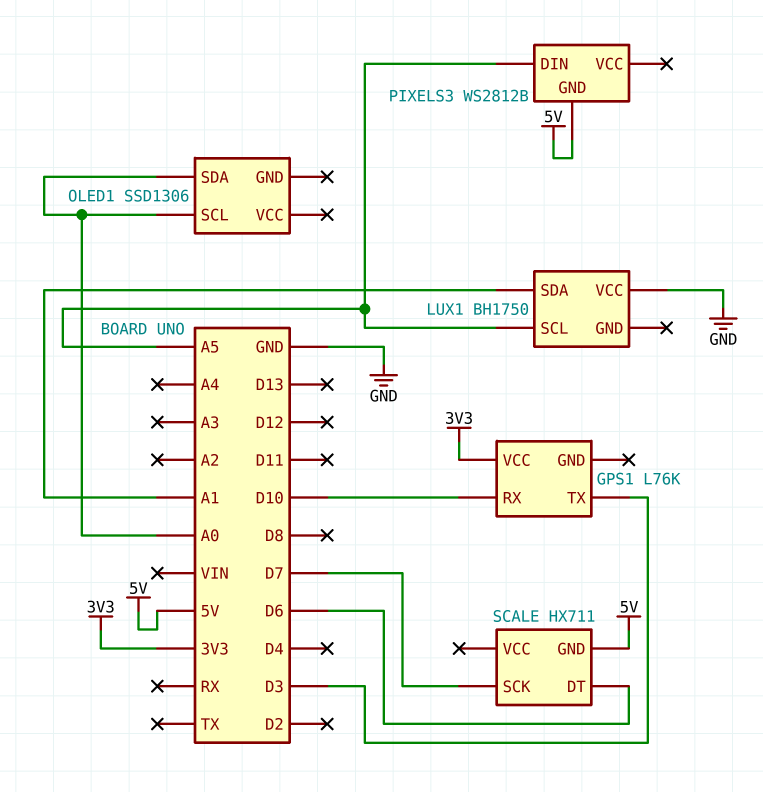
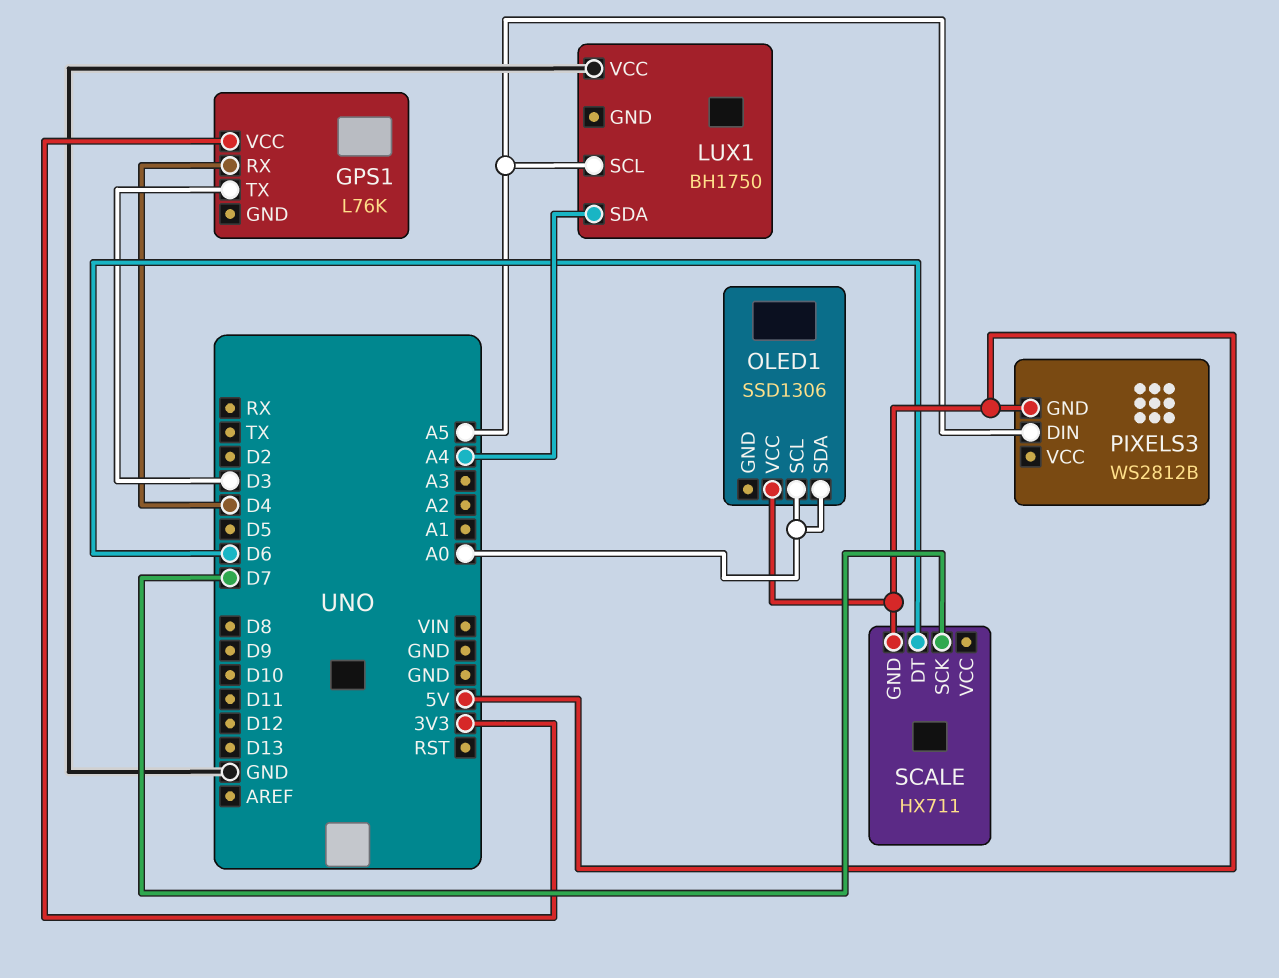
GPS1 pin RX: D10 -> D4
LUX1 pin SDA: A1 -> A4
OLED1 pin VCC: none -> 5V

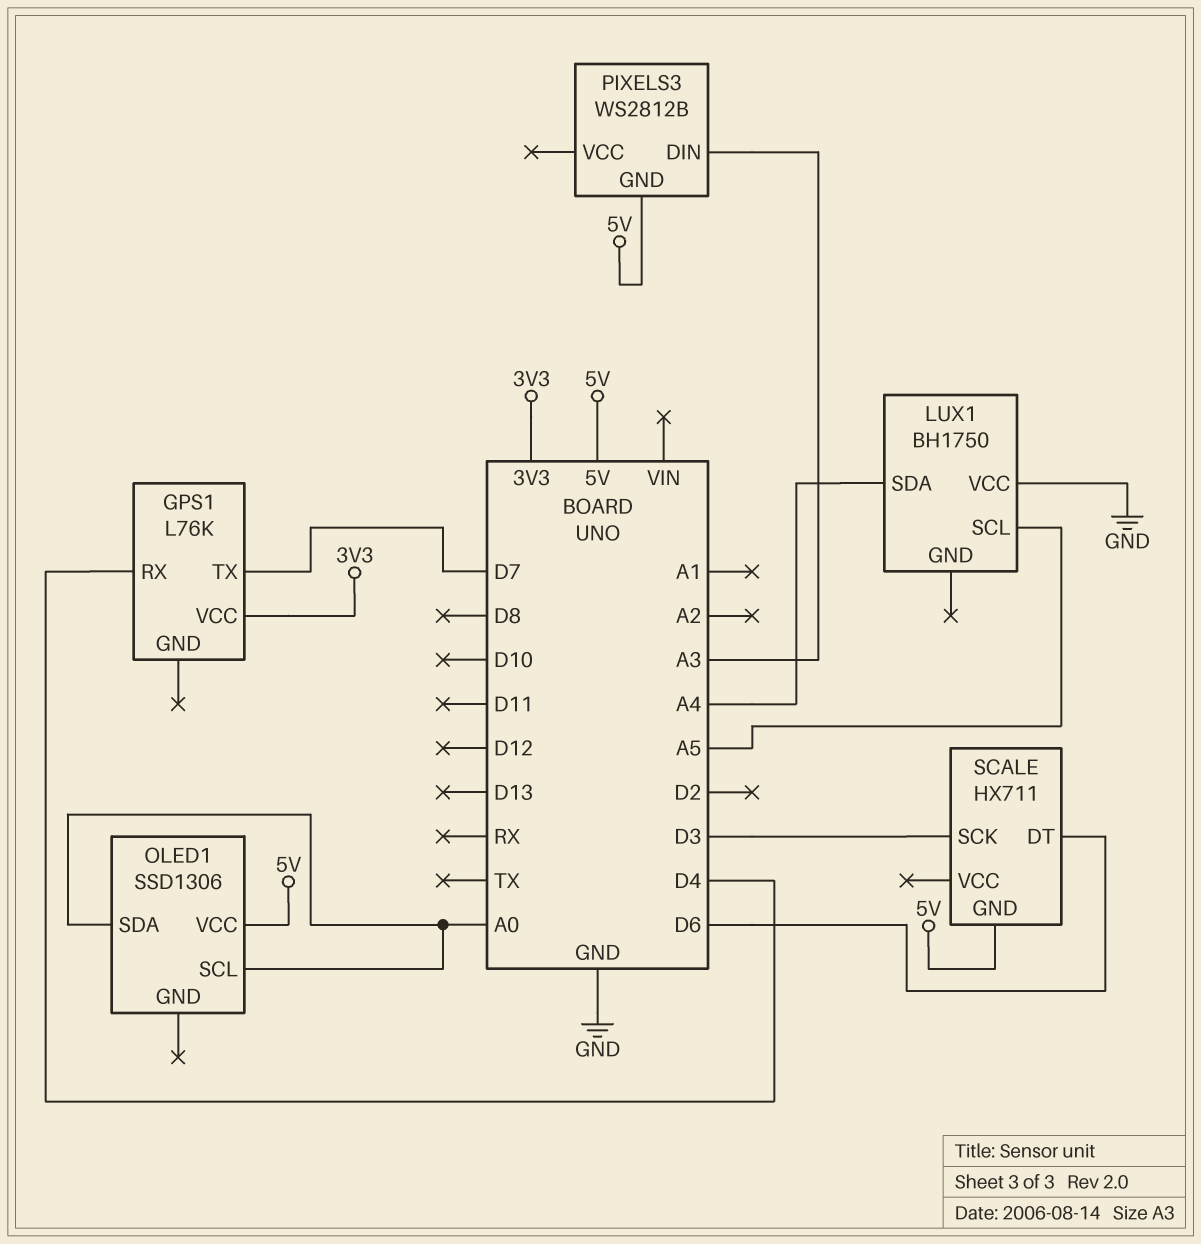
GPS1 pin TX: D3 -> D7
PIXELS3 pin DIN: A5 -> A3
SCALE pin SCK: D7 -> D3

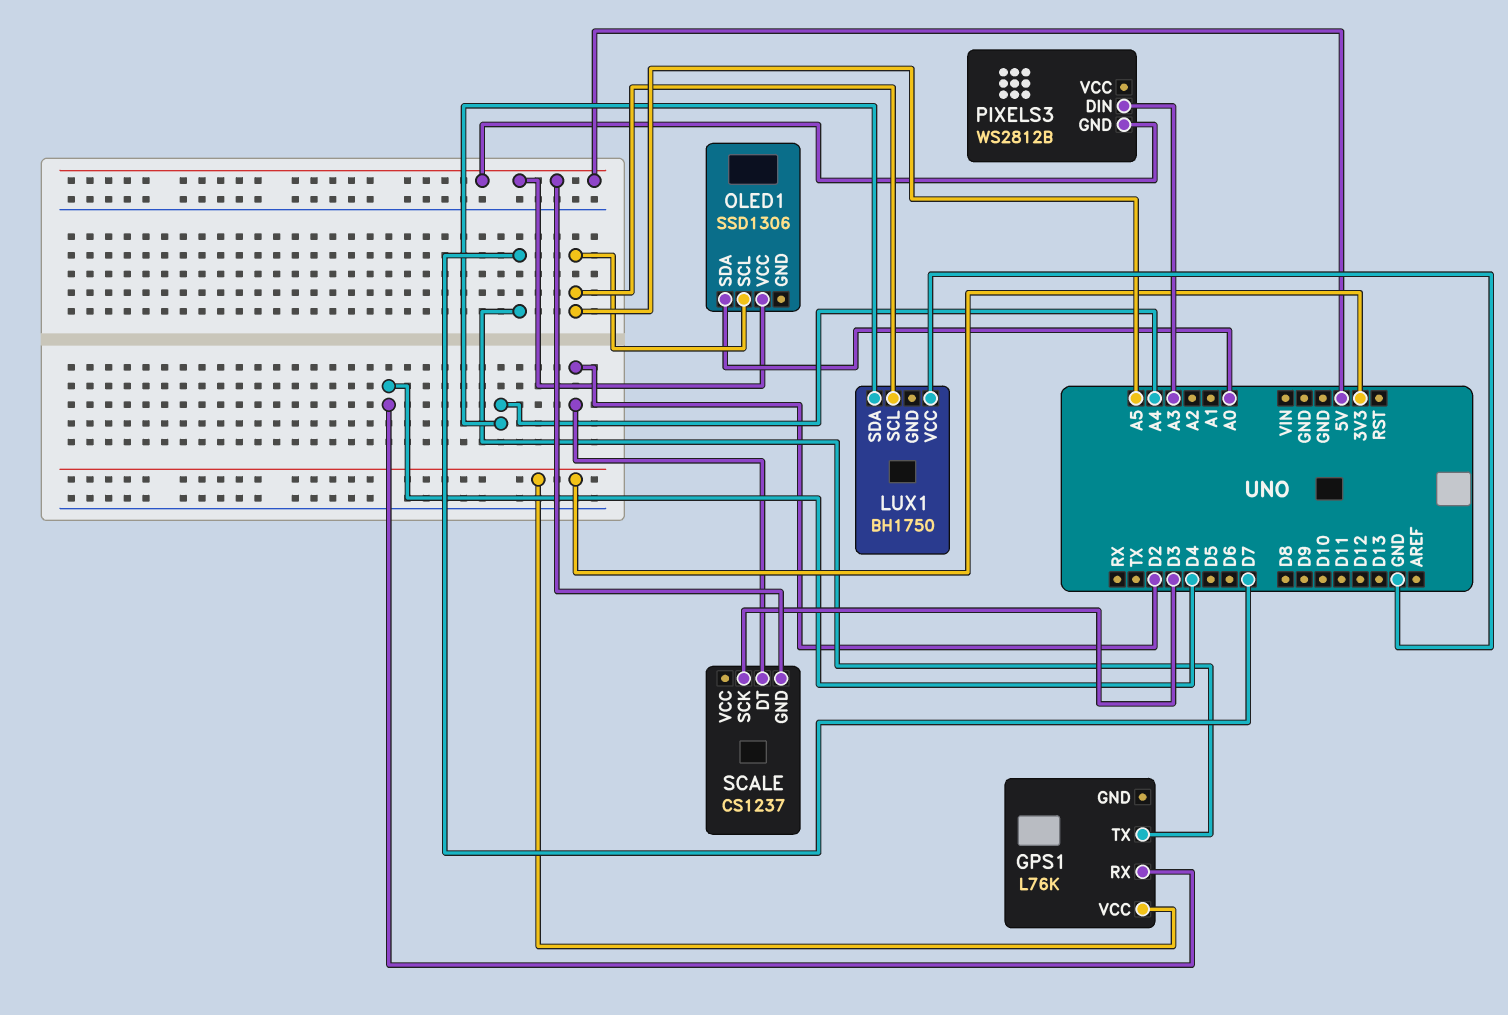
OLED1 pin SCL: A0 -> A5
SCALE: HX711 -> CS1237
SCALE pin DT: D6 -> D2

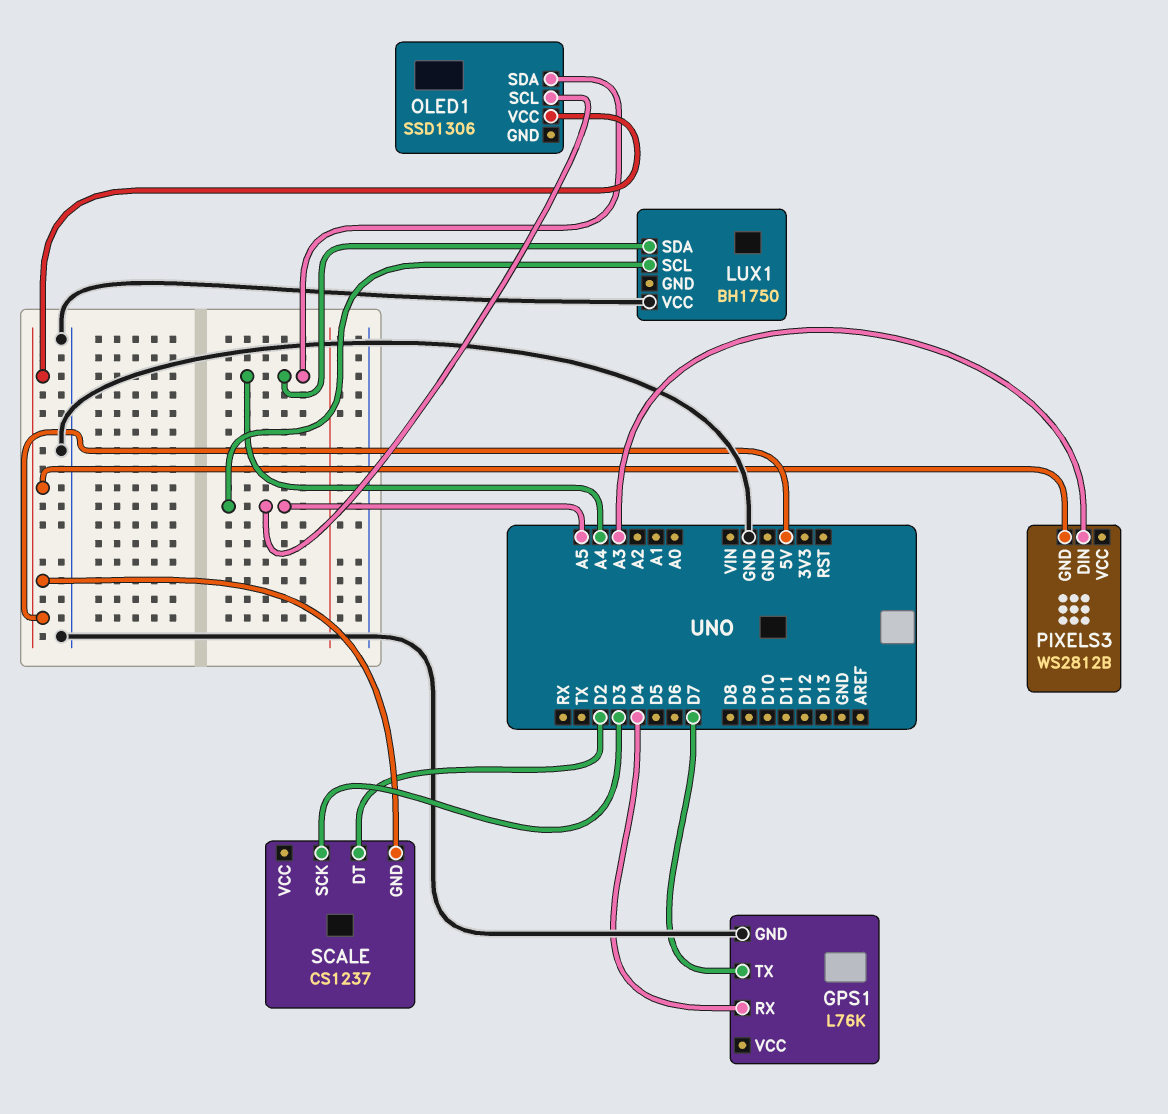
GPS1 pin GND: none -> GND
GPS1 pin VCC: 3V3 -> none
OLED1 pin SDA: A0 -> A4

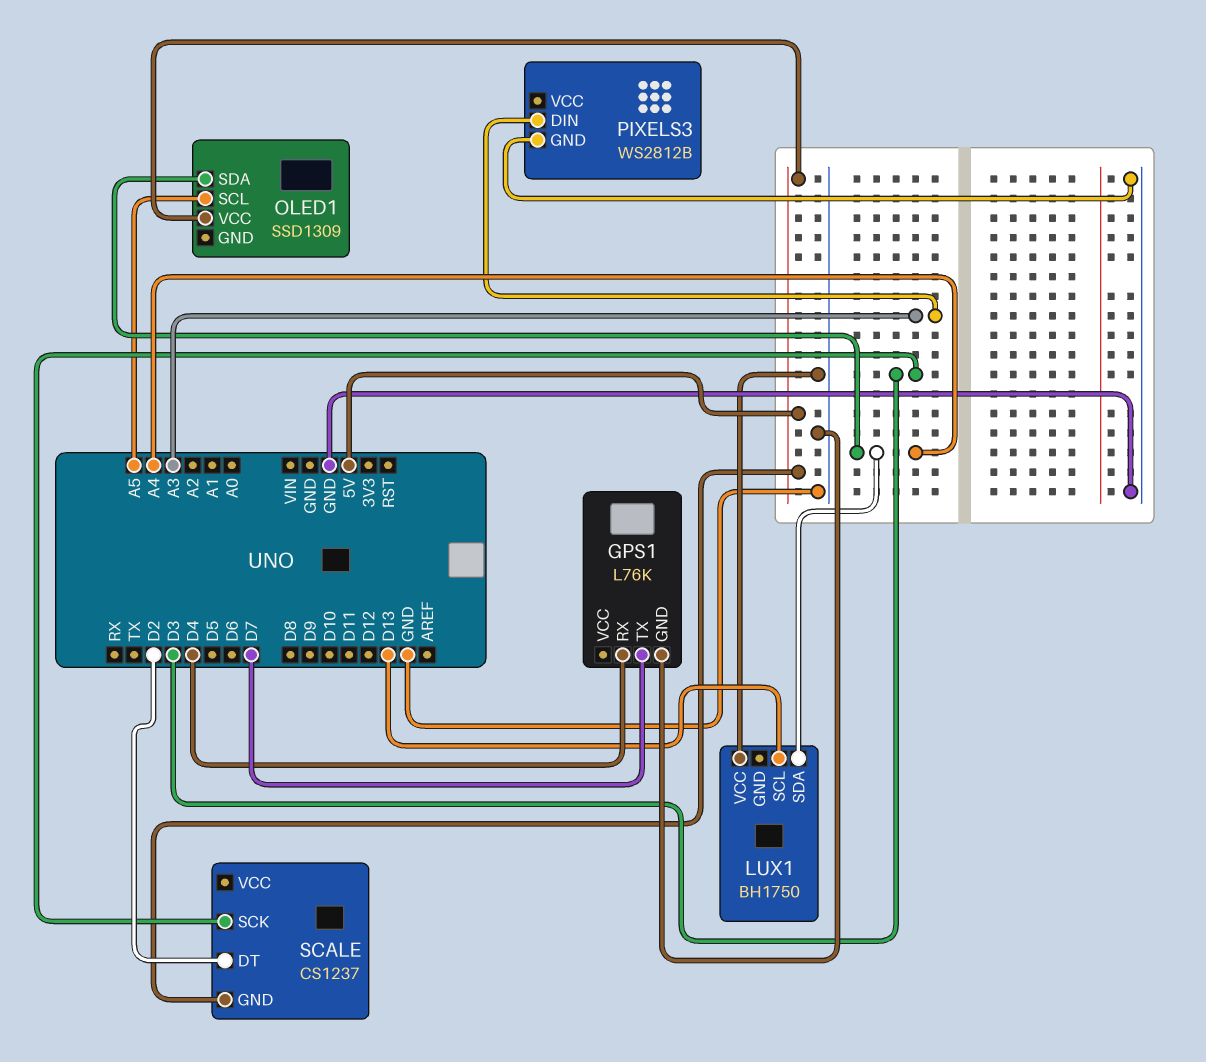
LUX1 pin SCL: A5 -> D13
OLED1: SSD1306 -> SSD1309
PIXELS3 pin GND: 5V -> GND

